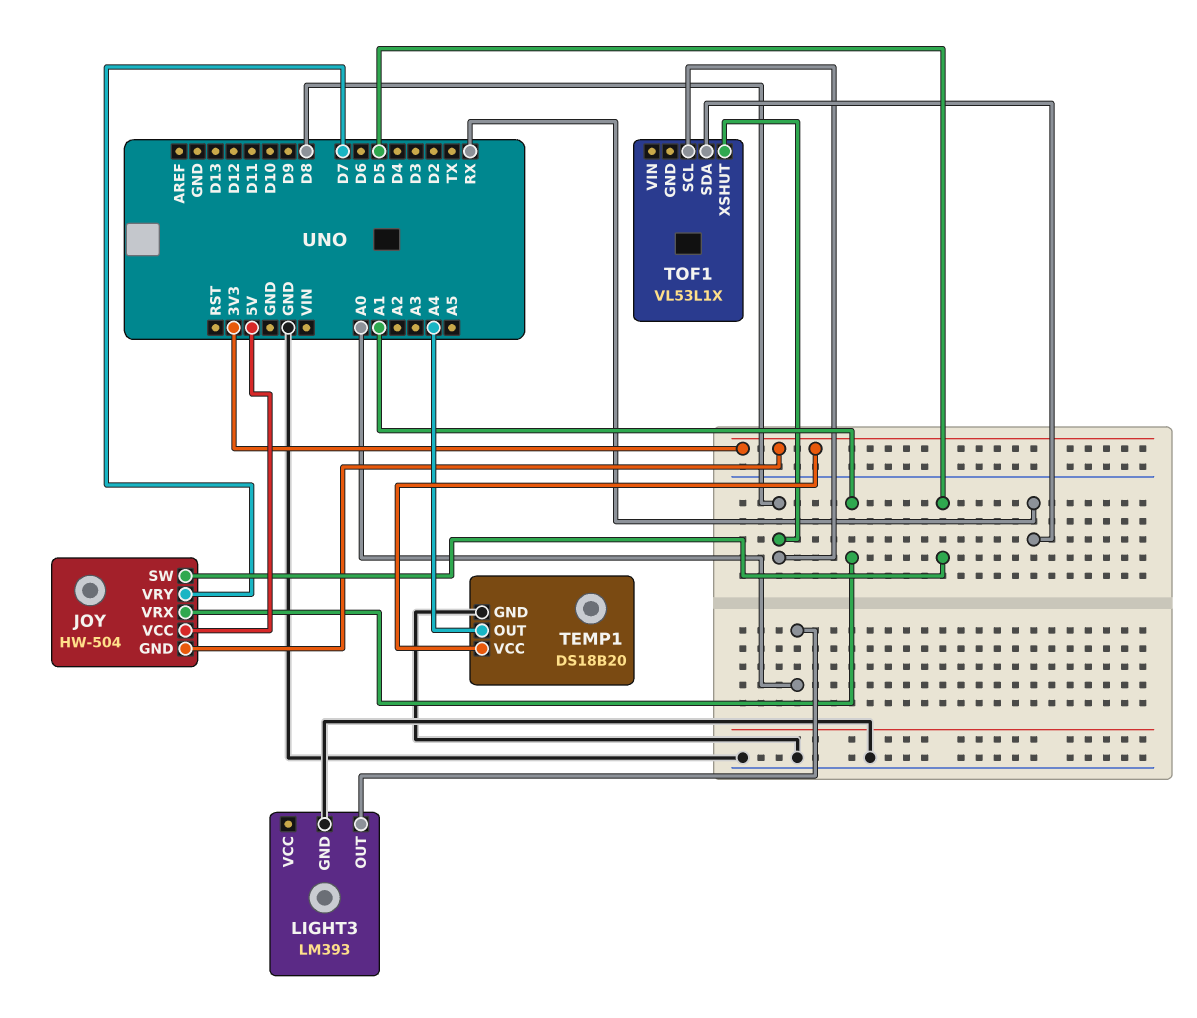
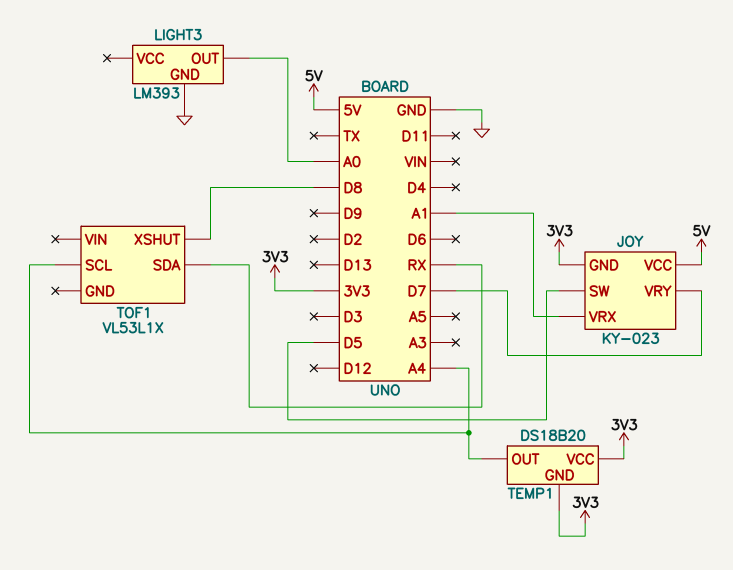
JOY: HW-504 -> KY-023
TEMP1 pin GND: GND -> 3V3
TOF1 pin SCL: D8 -> A4

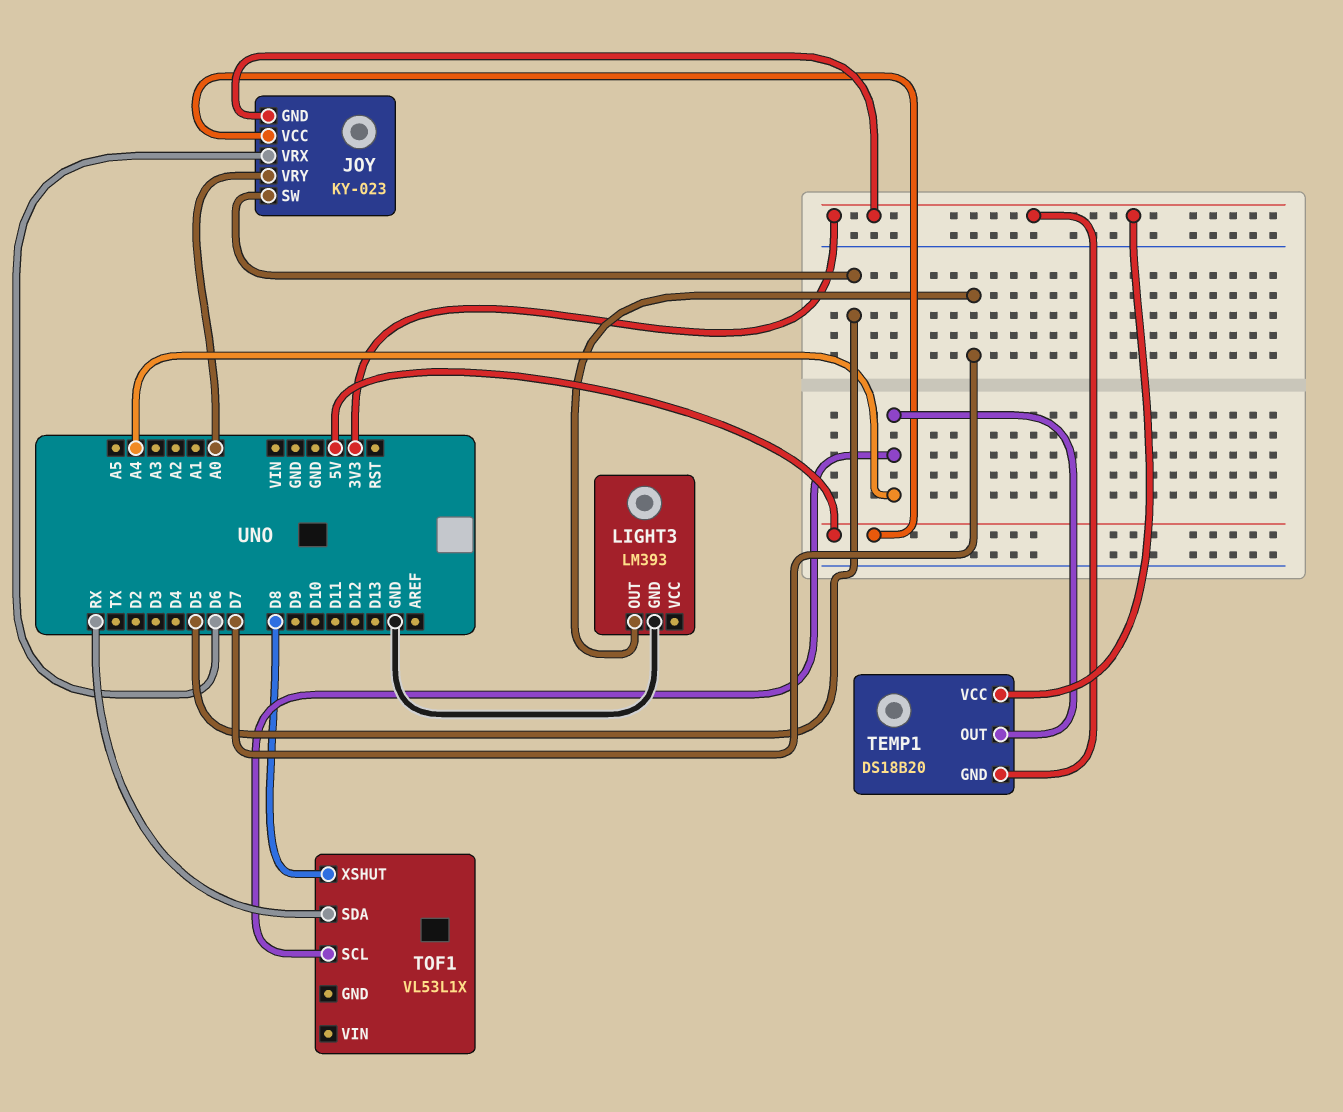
JOY pin VRX: A1 -> D6
JOY pin VRY: D7 -> A0
LIGHT3 pin OUT: A0 -> D7

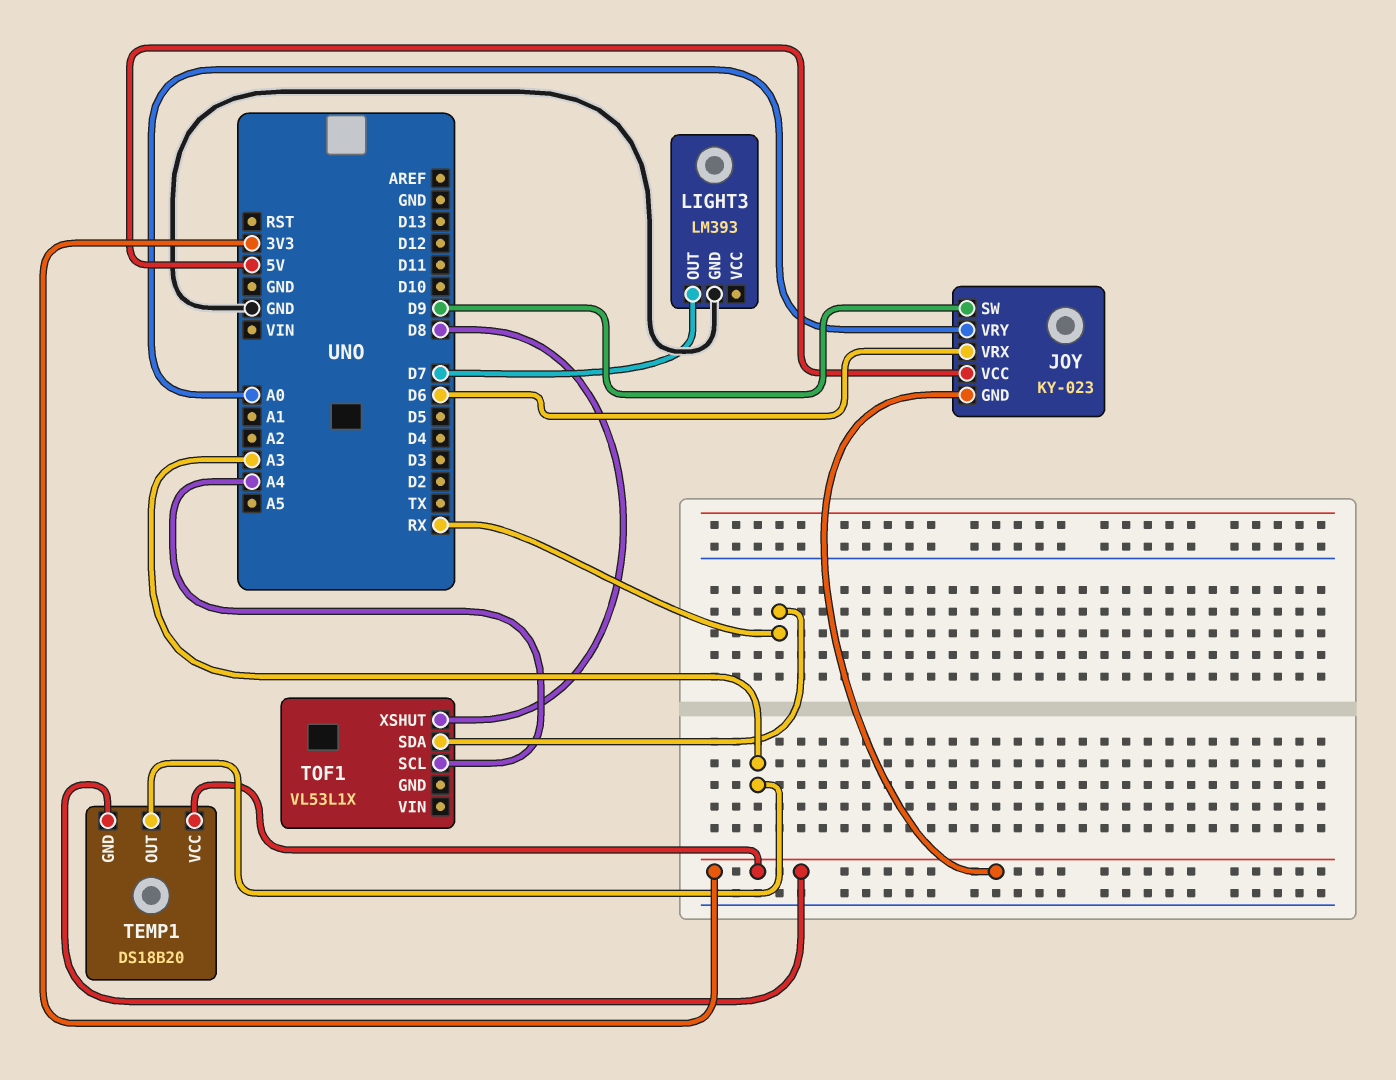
JOY pin SW: D5 -> D9
TEMP1 pin OUT: A4 -> A3

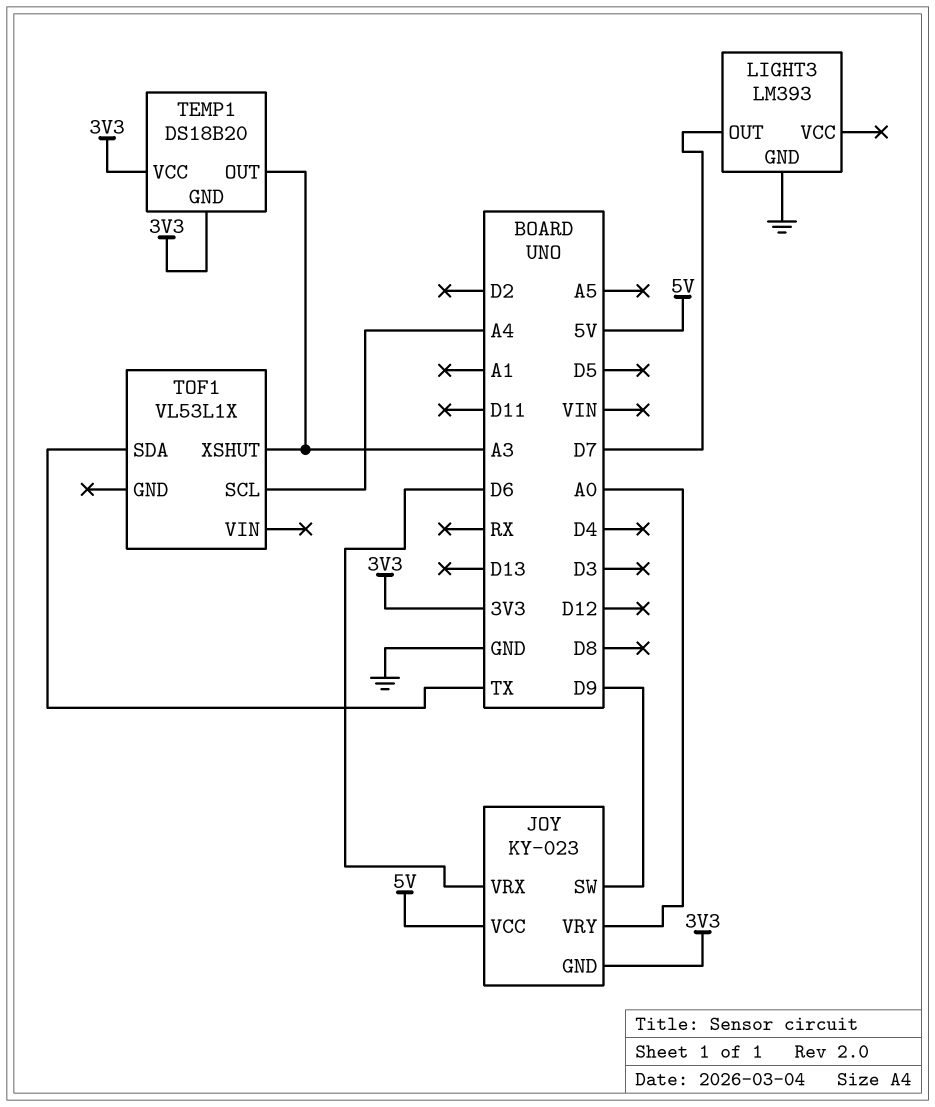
TOF1 pin SDA: RX -> TX
TOF1 pin XSHUT: D8 -> A3

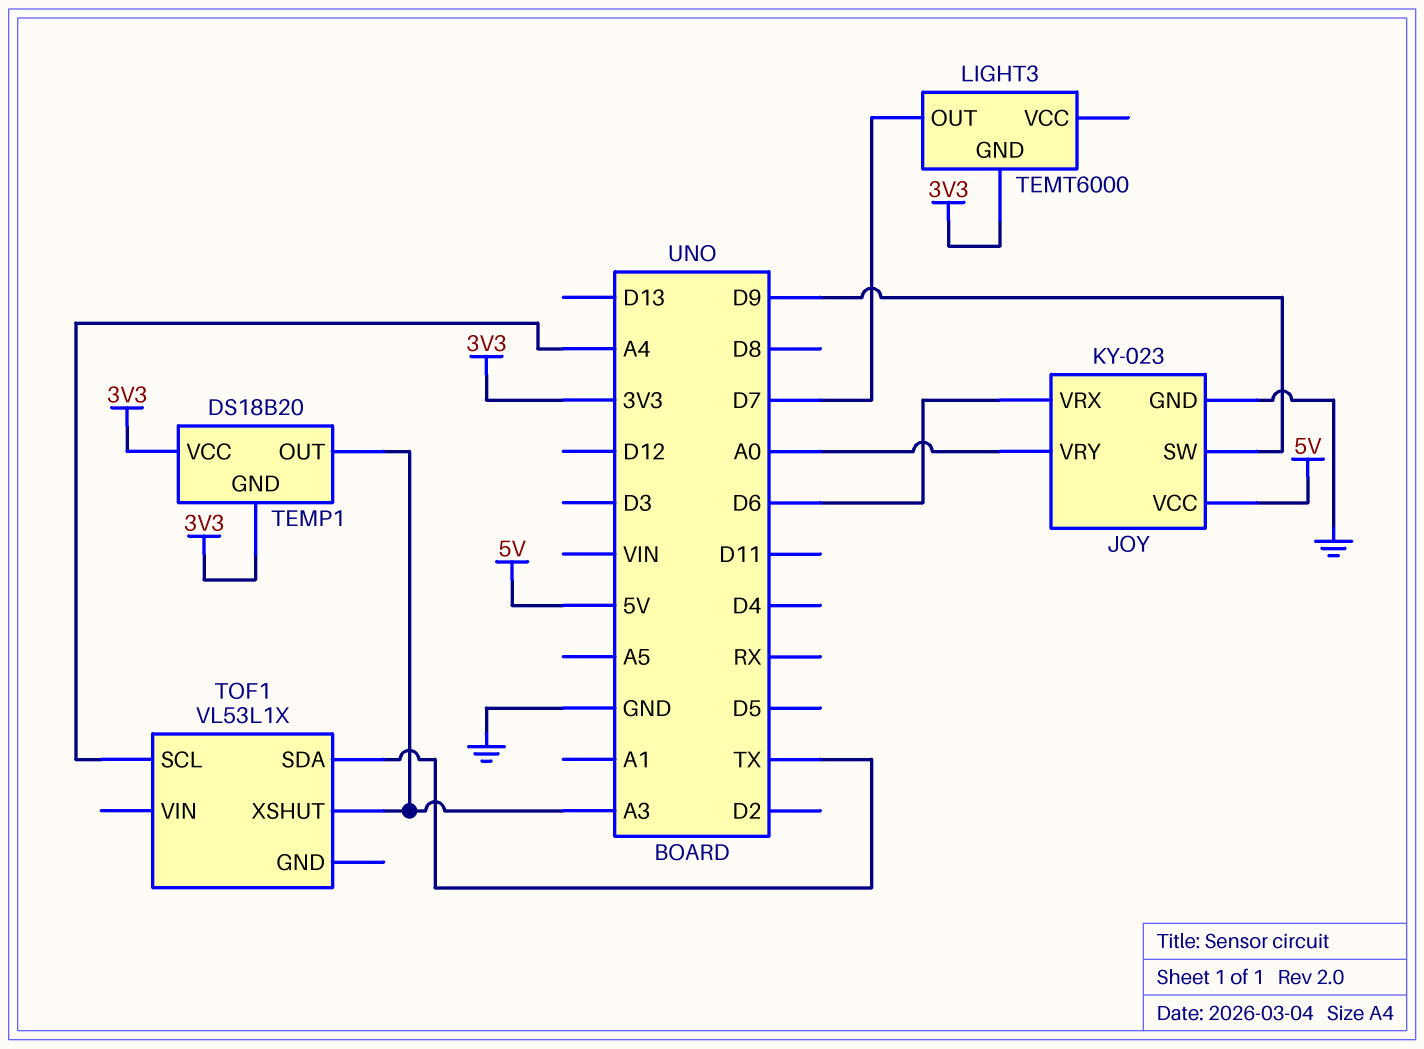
JOY pin GND: 3V3 -> GND
LIGHT3: LM393 -> TEMT6000
LIGHT3 pin GND: GND -> 3V3

